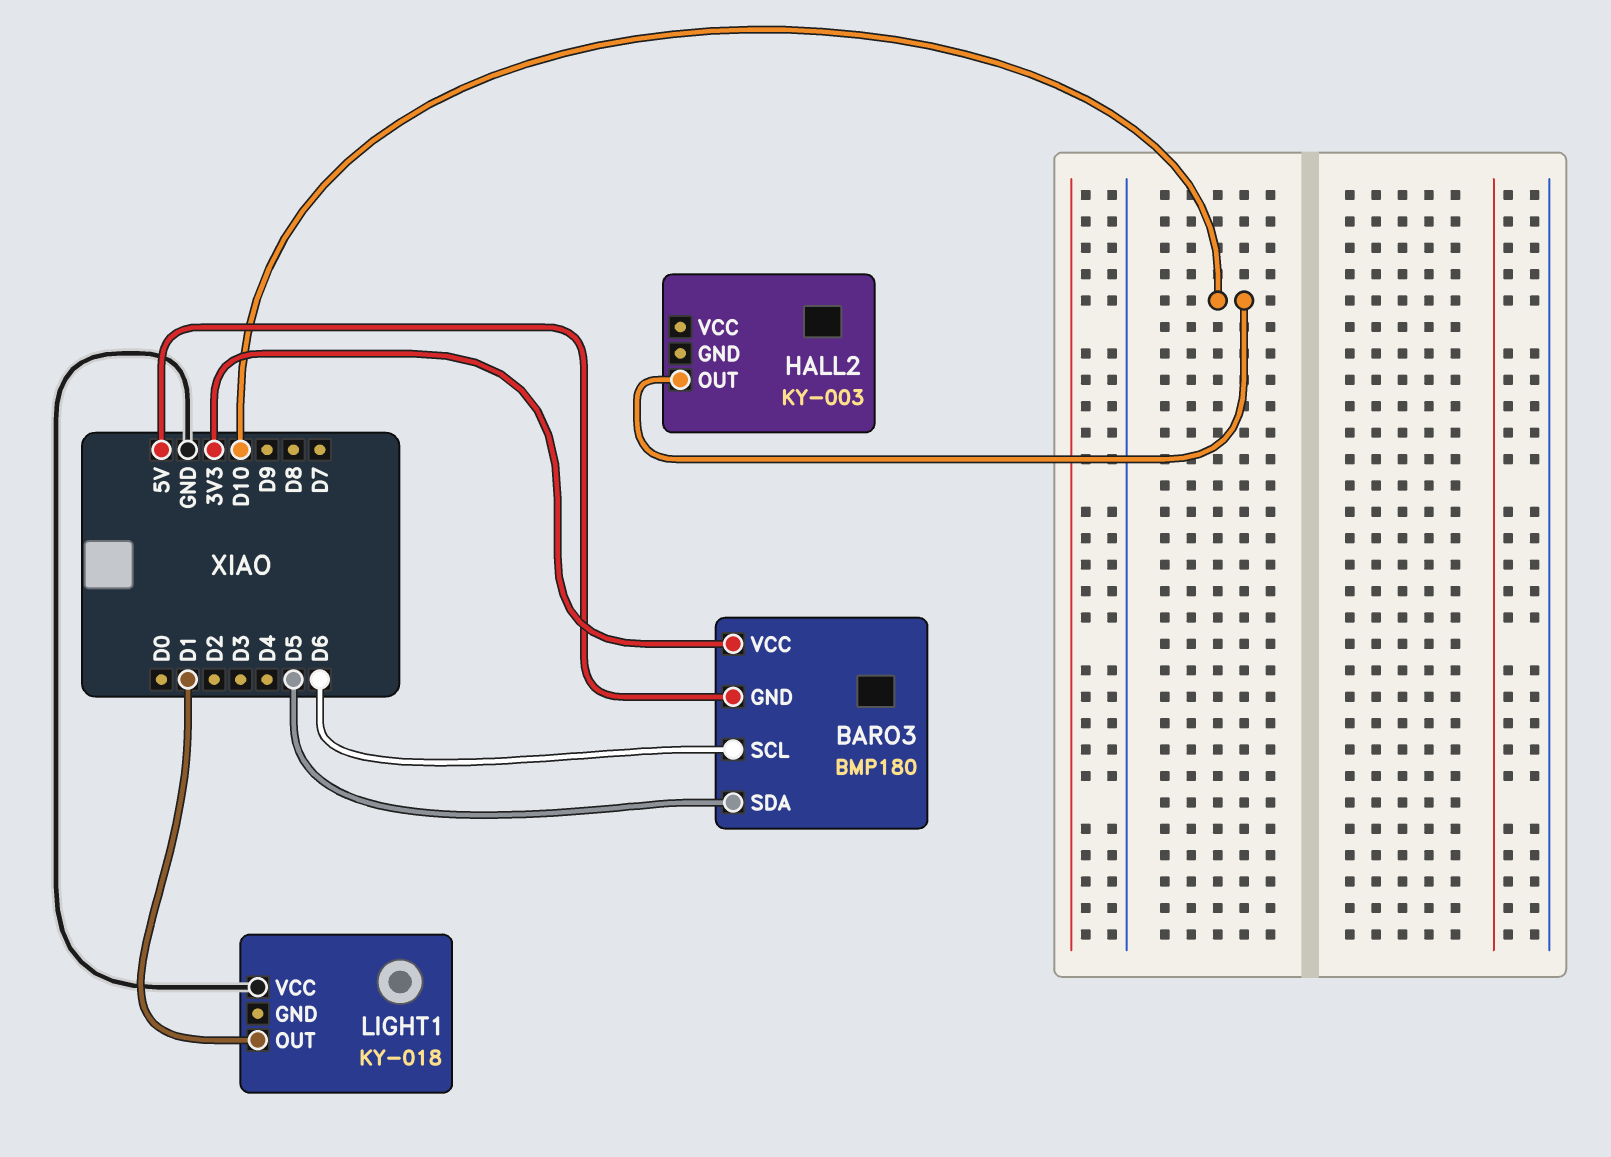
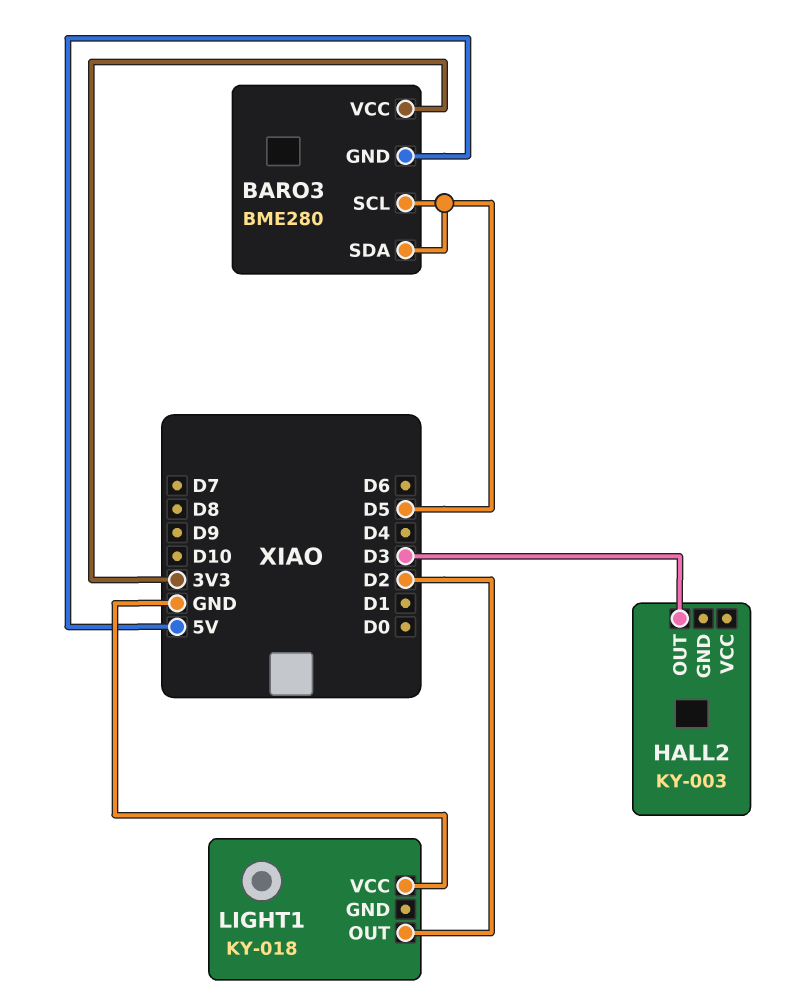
BARO3: BMP180 -> BME280
BARO3 pin SCL: D6 -> D5
HALL2 pin OUT: D10 -> D3
LIGHT1 pin OUT: D1 -> D2

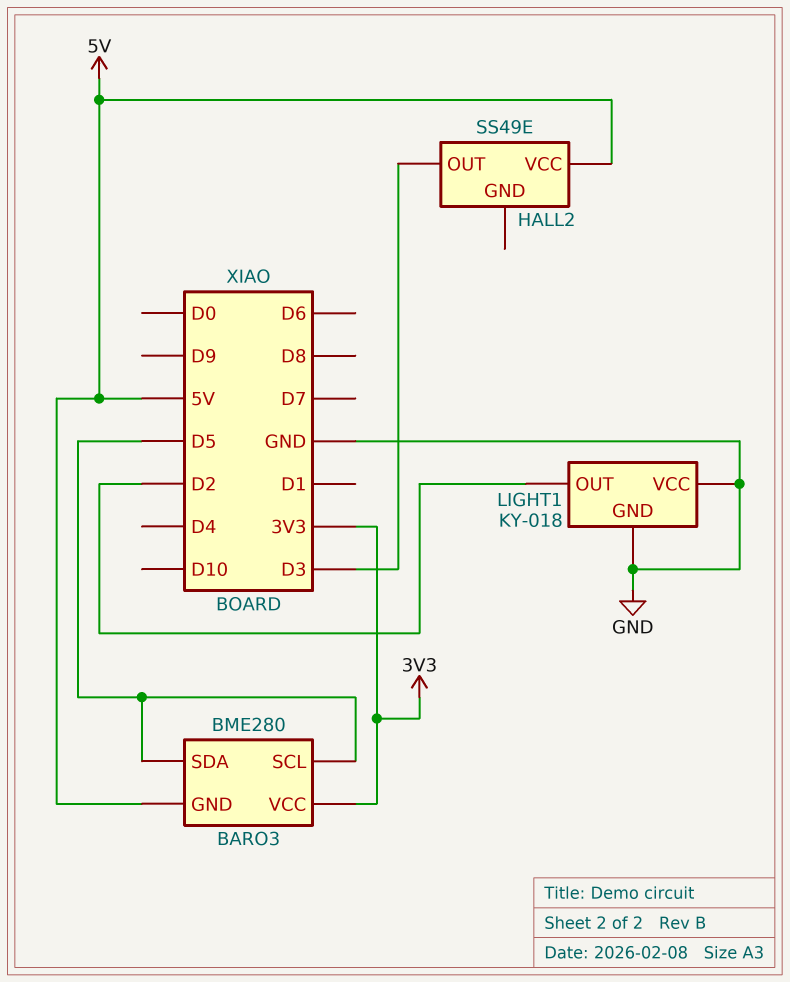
HALL2: KY-003 -> SS49E
HALL2 pin VCC: none -> 5V
LIGHT1 pin GND: none -> GND

